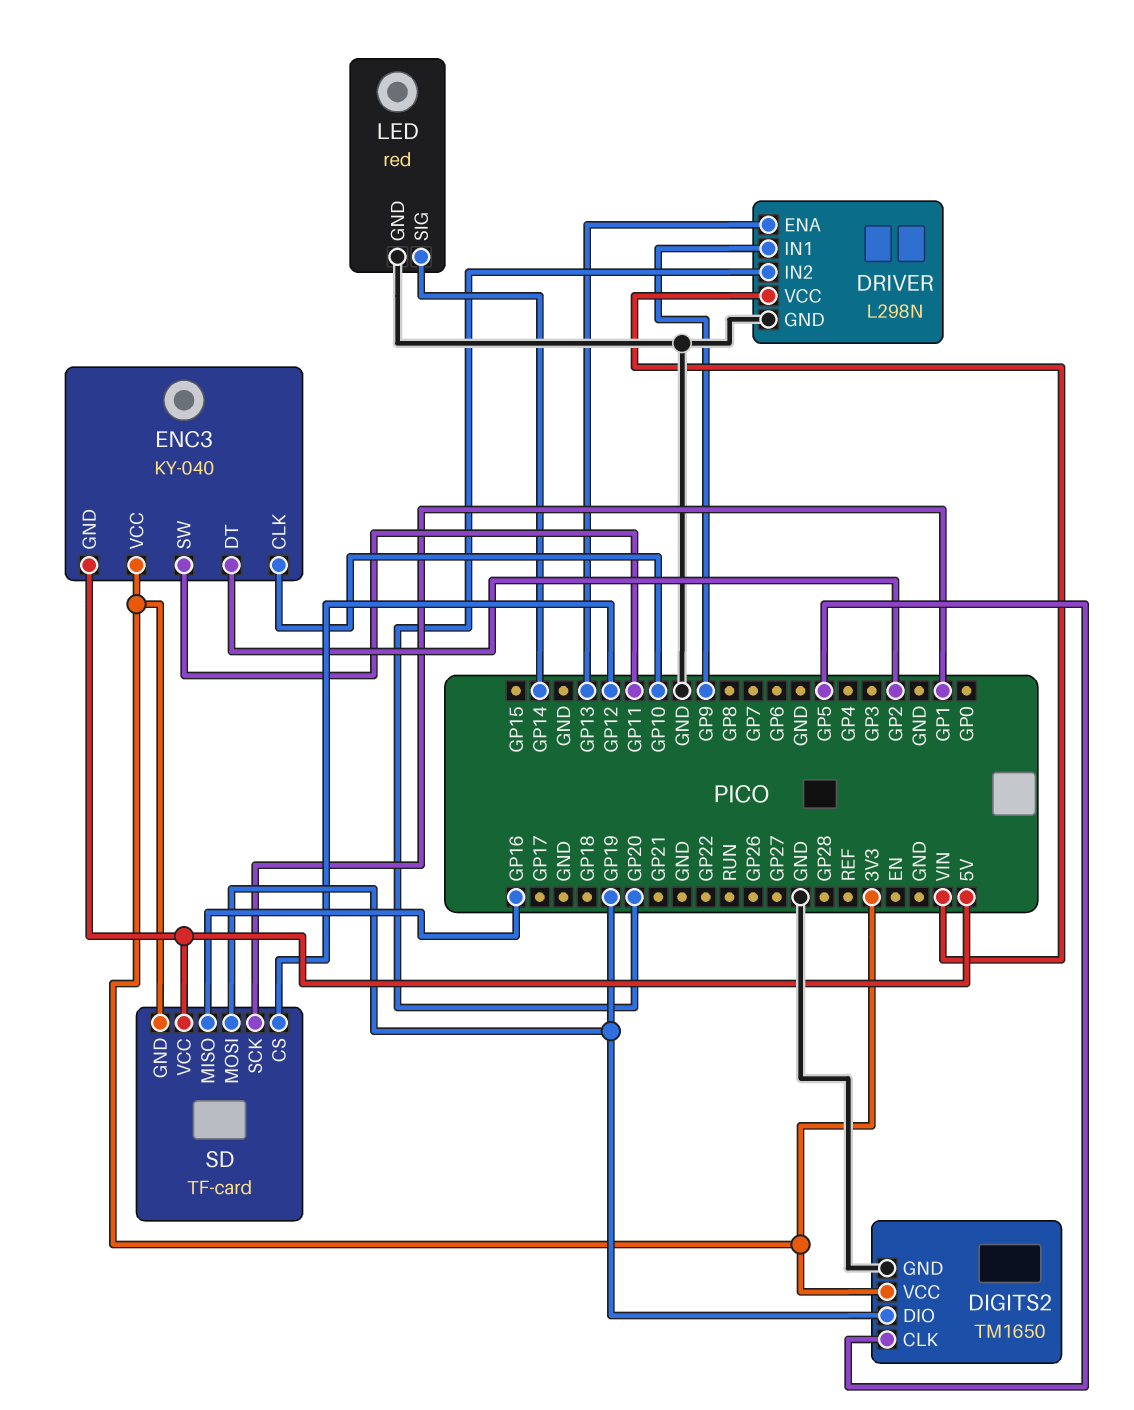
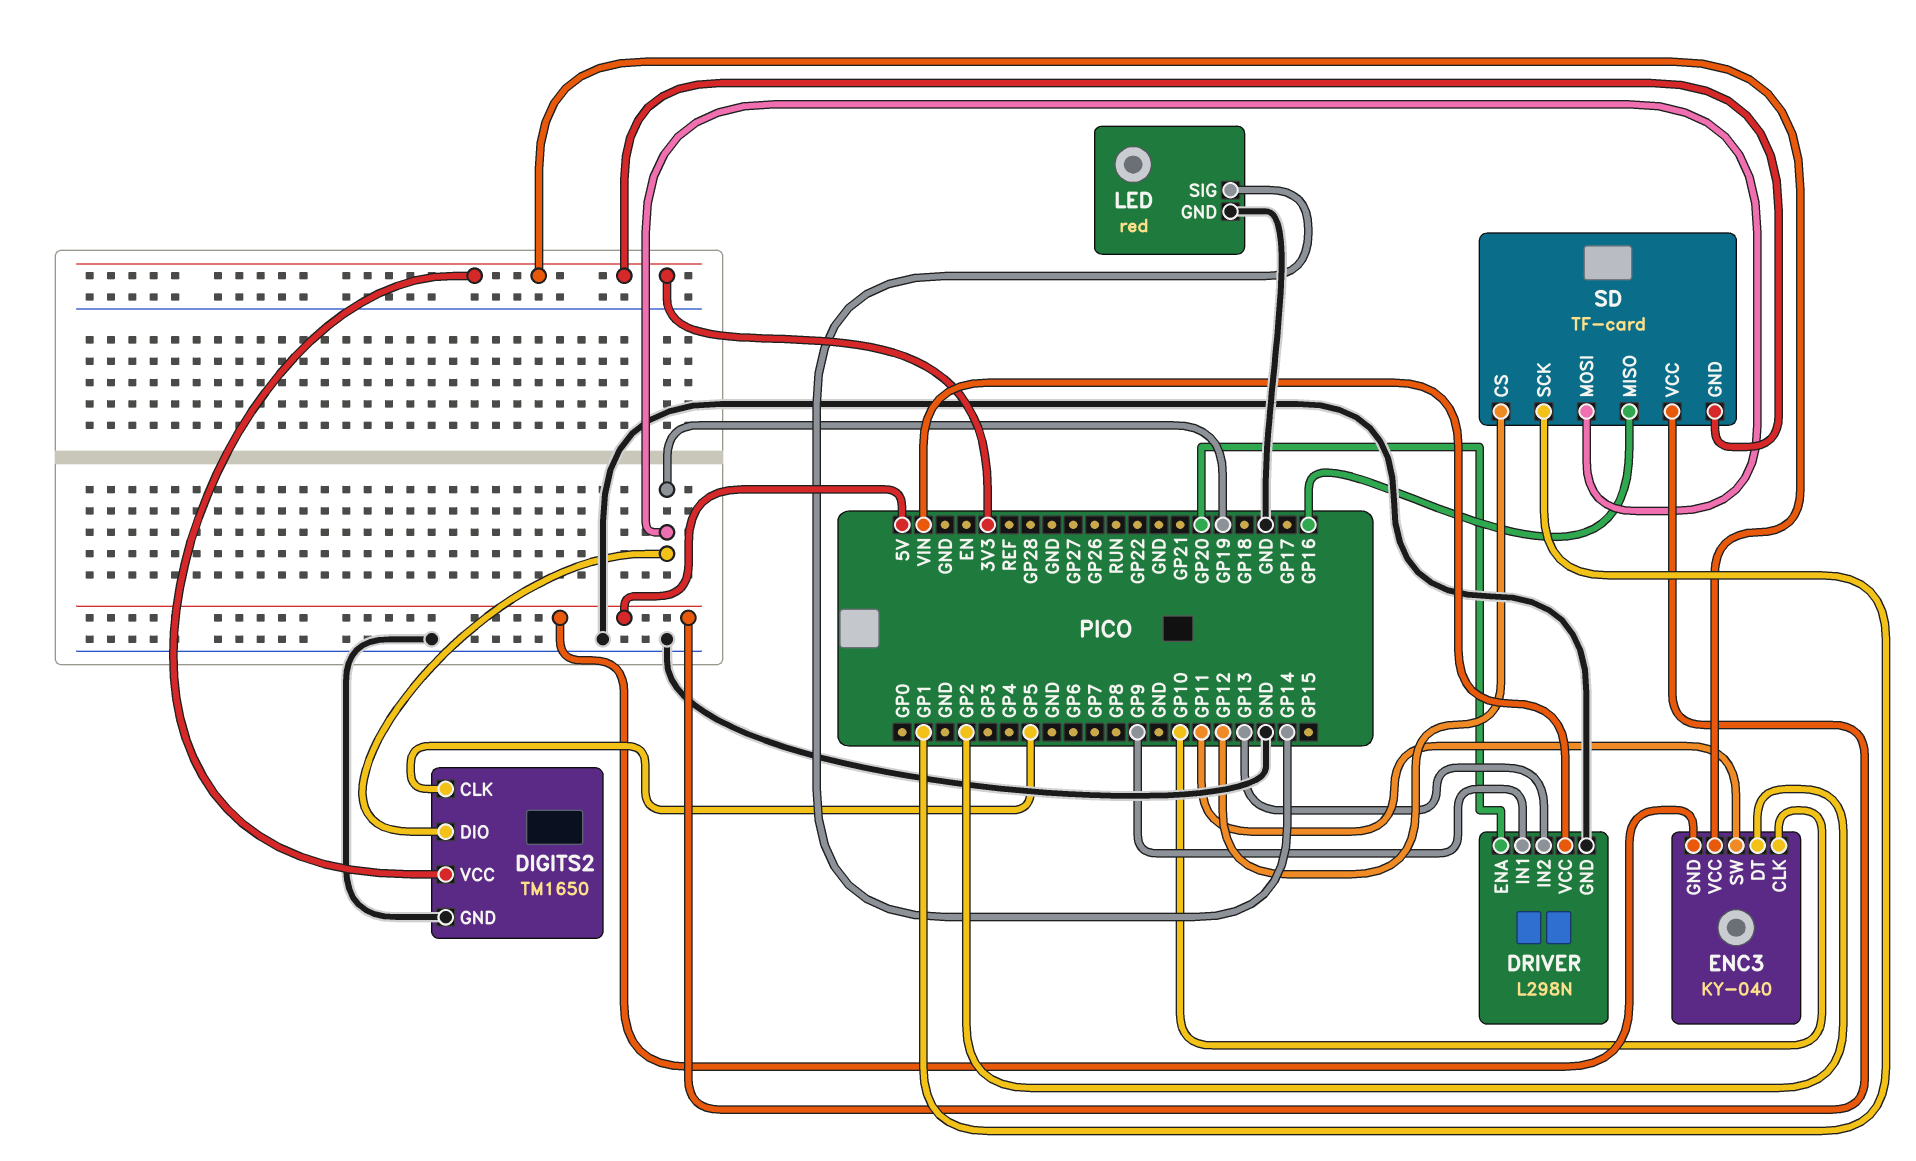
DRIVER pin ENA: GP13 -> GP20
DRIVER pin IN2: GP20 -> GP13

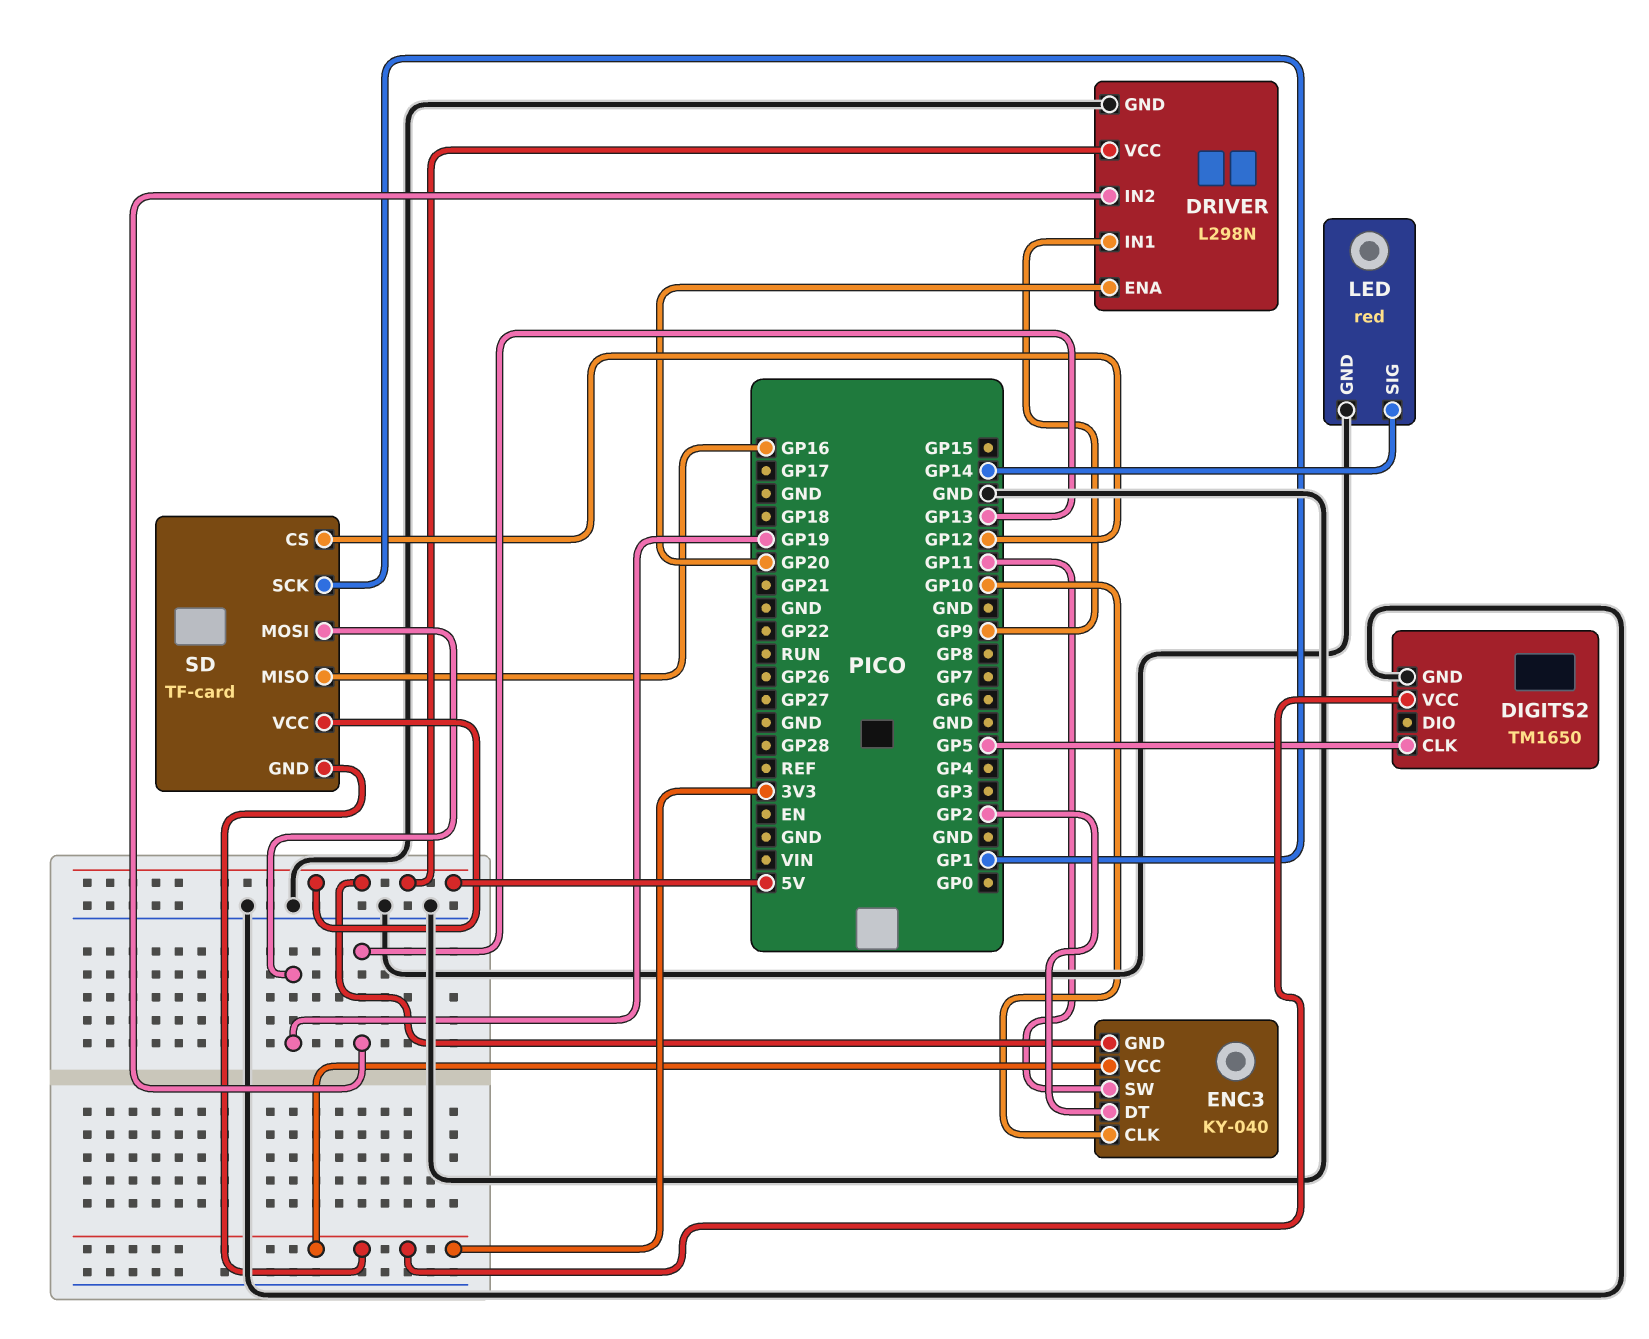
DIGITS2 pin DIO: GP19 -> none
DRIVER pin VCC: VIN -> 5V

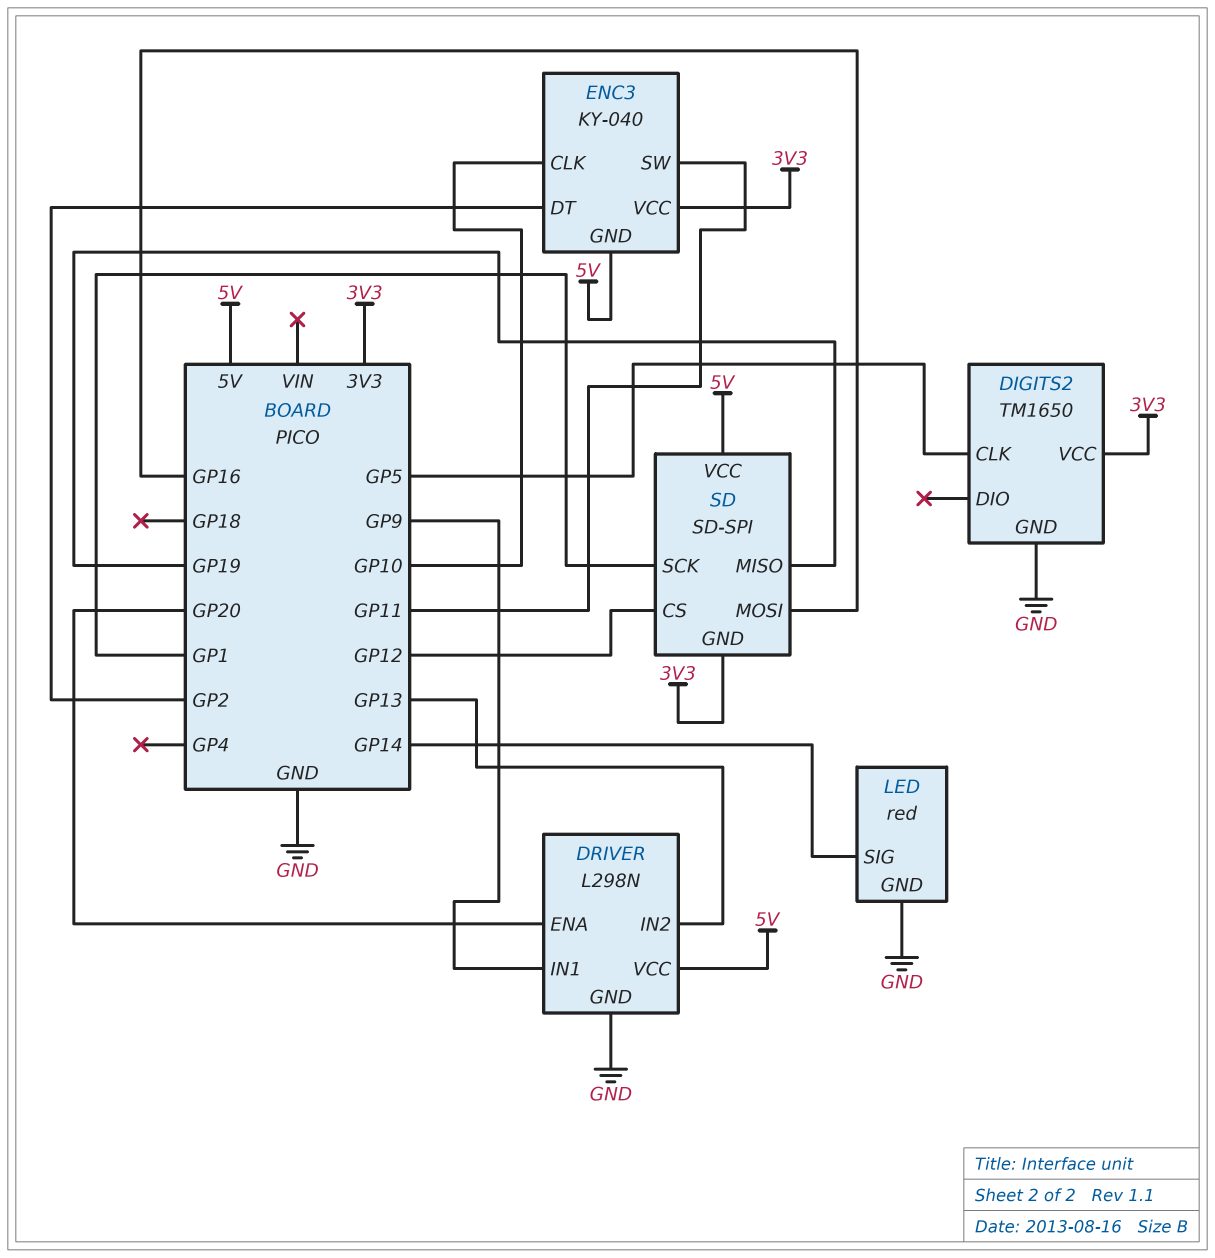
SD: TF-card -> SD-SPI
SD pin MISO: GP16 -> GP19
SD pin MOSI: GP19 -> GP16

